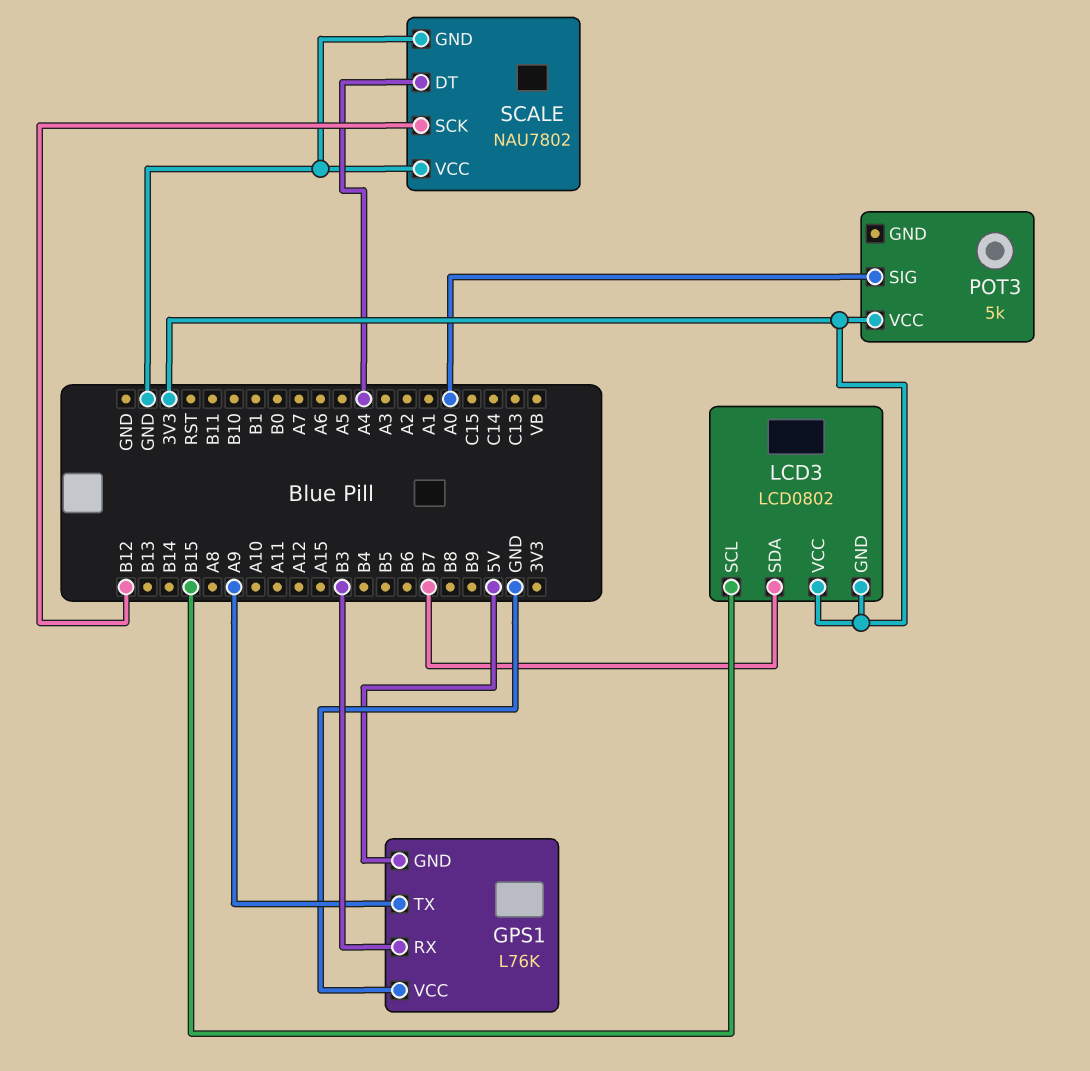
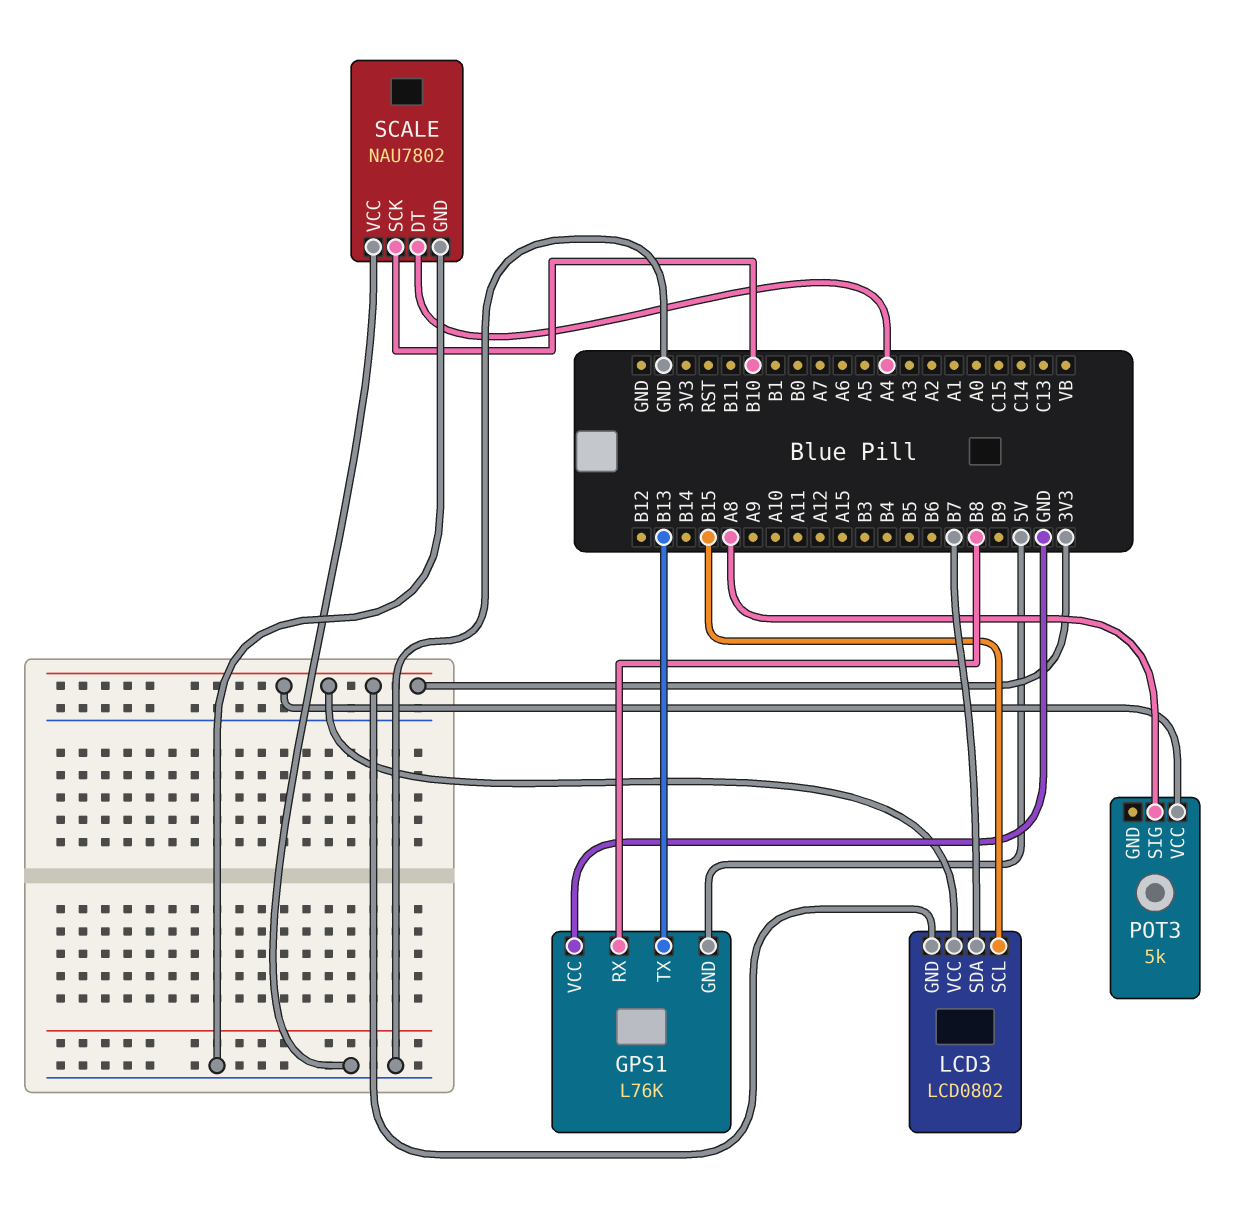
GPS1 pin RX: B3 -> B8
GPS1 pin TX: A9 -> B13
POT3 pin SIG: A0 -> A8
SCALE pin SCK: B12 -> B10

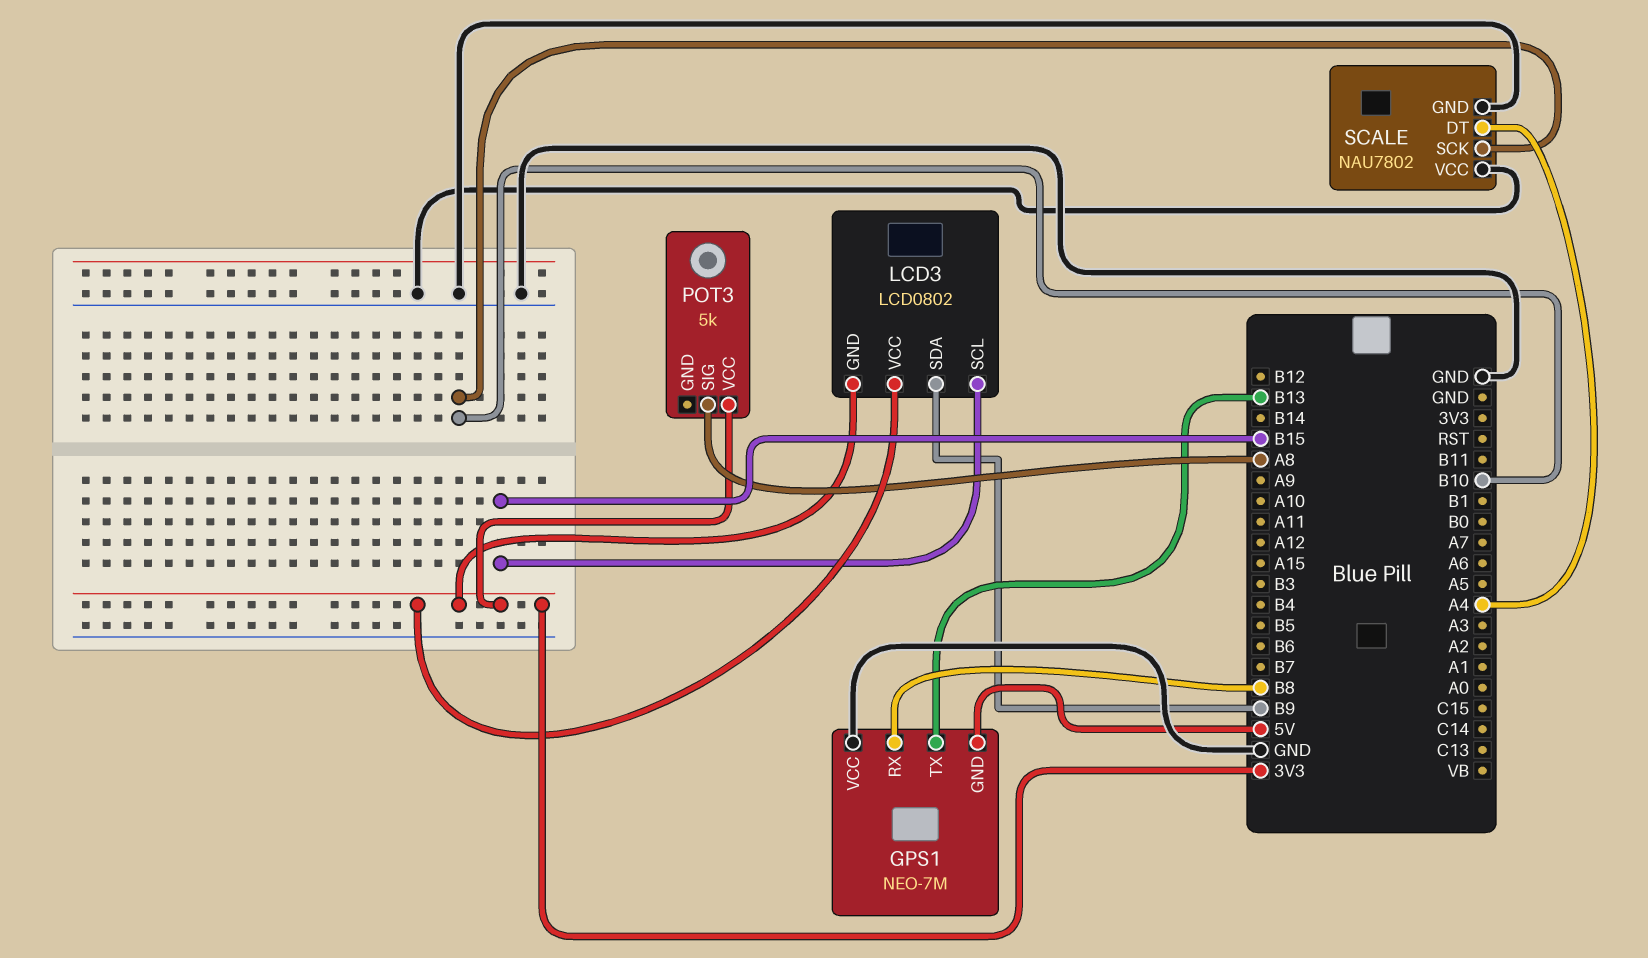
GPS1: L76K -> NEO-7M
LCD3 pin SDA: B7 -> B9

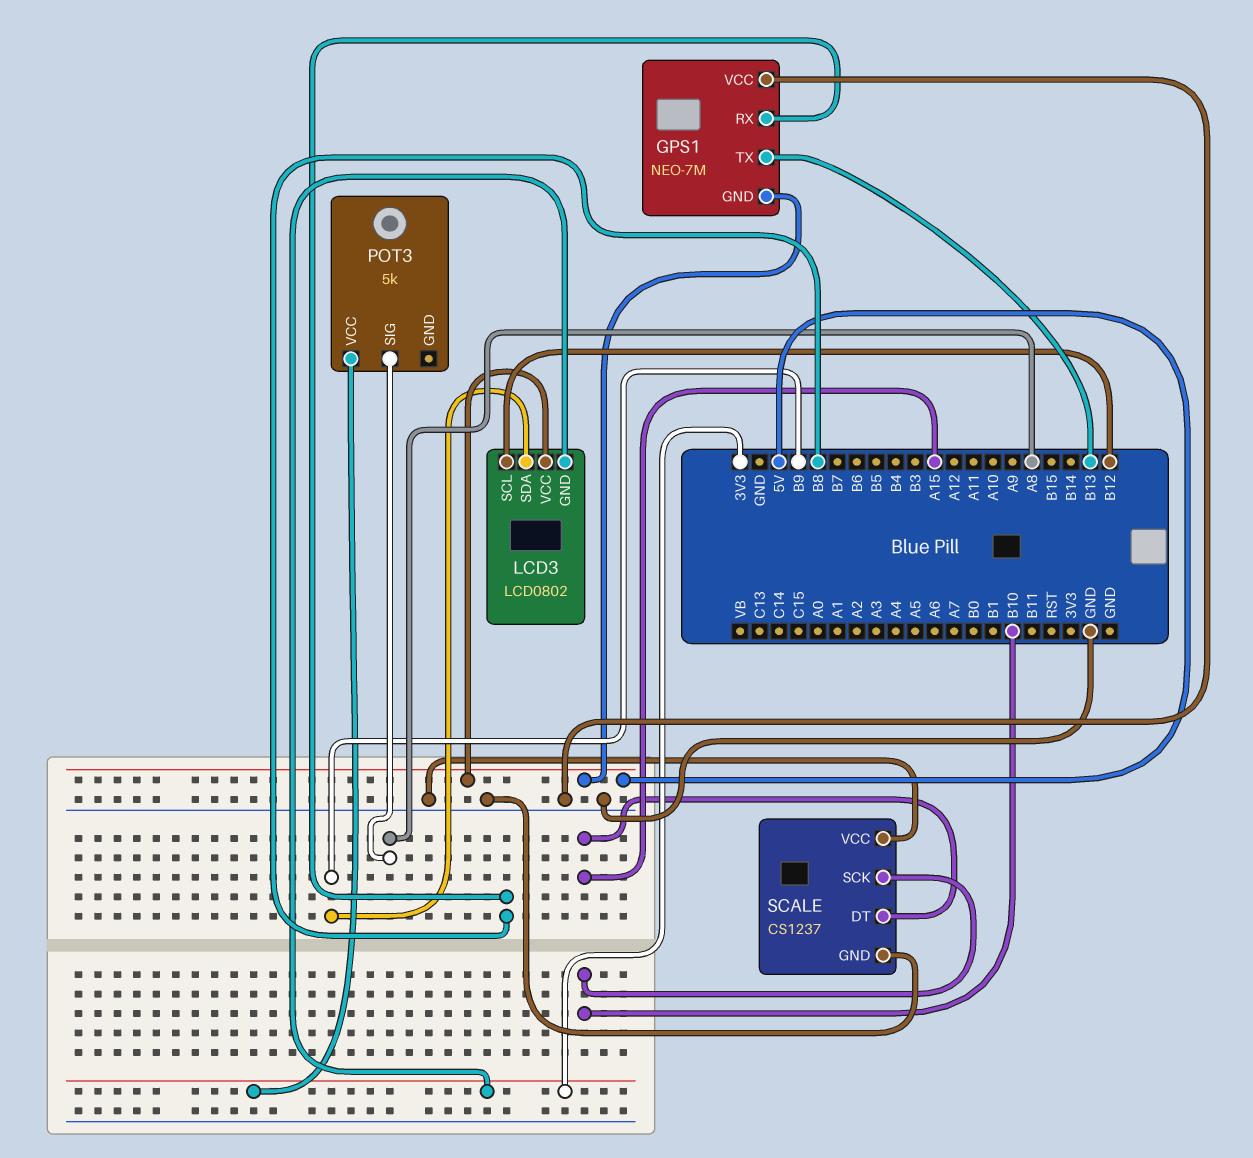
LCD3 pin SCL: B15 -> B12
LCD3 pin VCC: 3V3 -> 5V
SCALE: NAU7802 -> CS1237
SCALE pin DT: A4 -> A15

